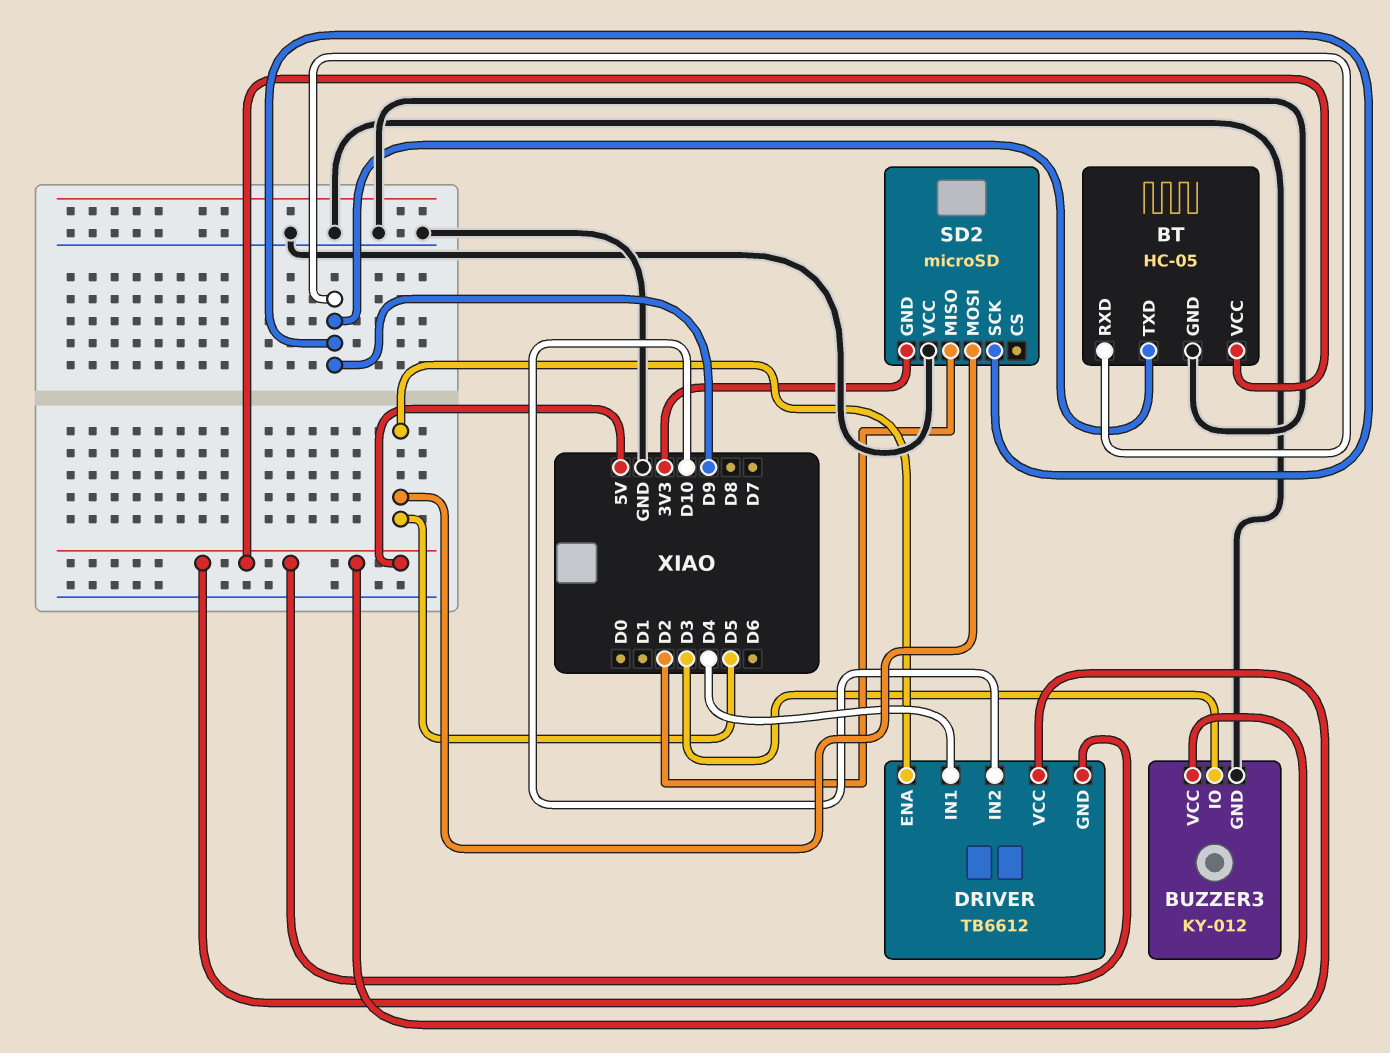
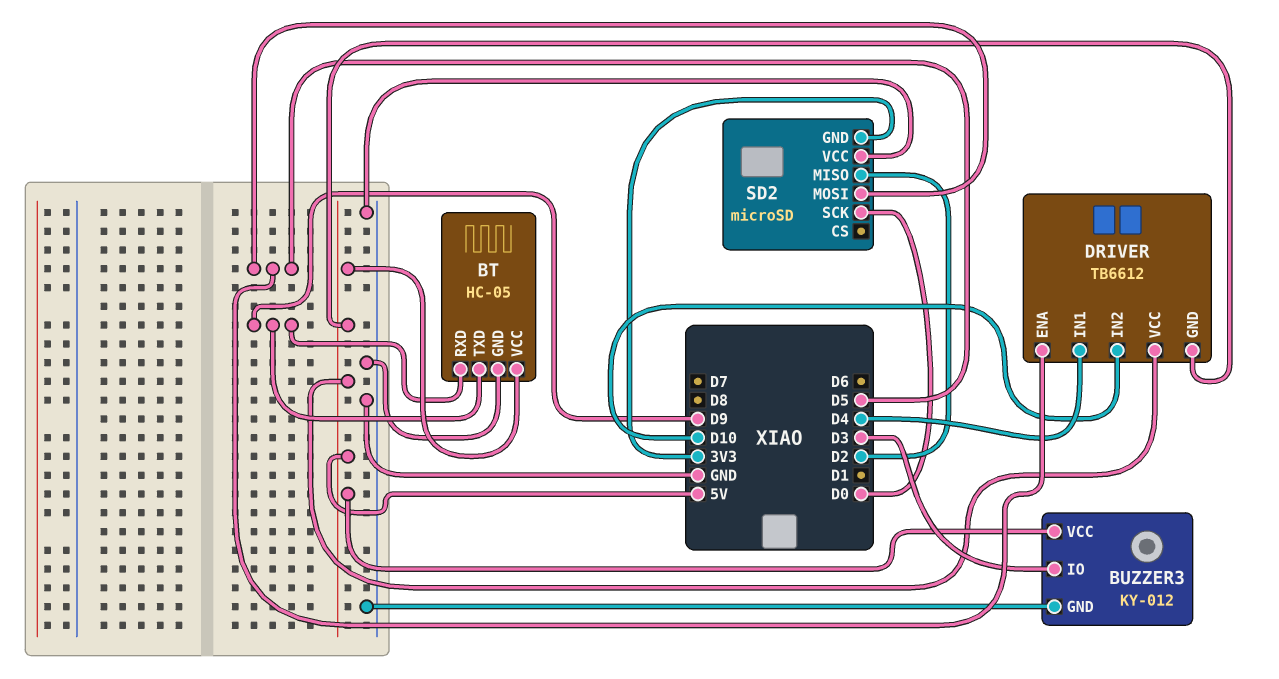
SD2 pin SCK: D9 -> D0

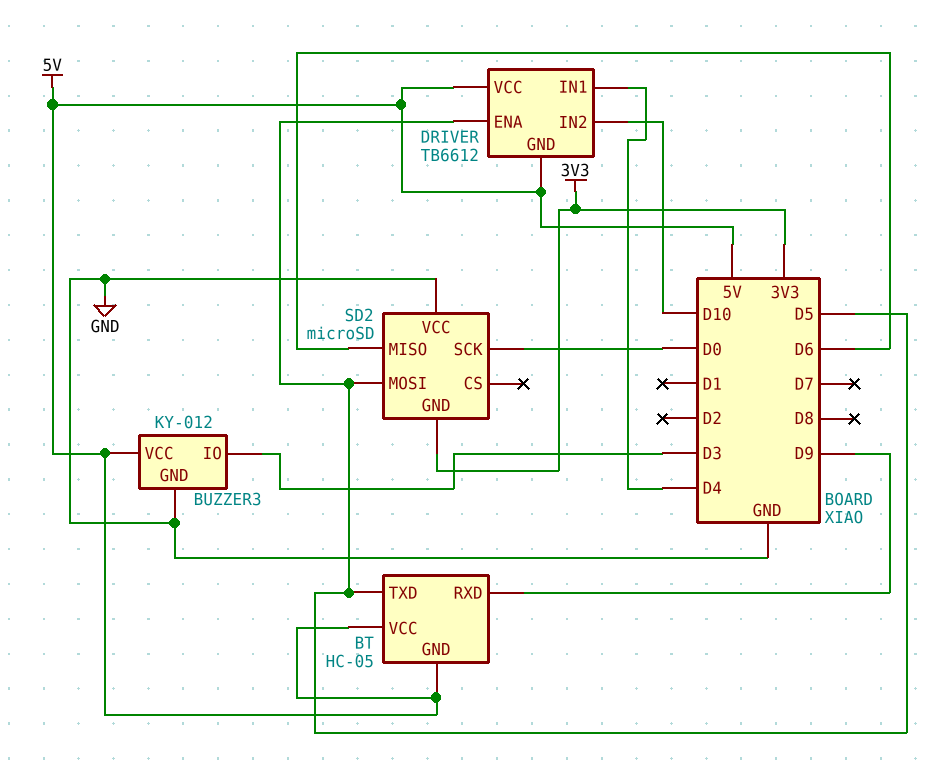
BT pin GND: GND -> 5V
BT pin TXD: D9 -> D5
SD2 pin MISO: D2 -> D6

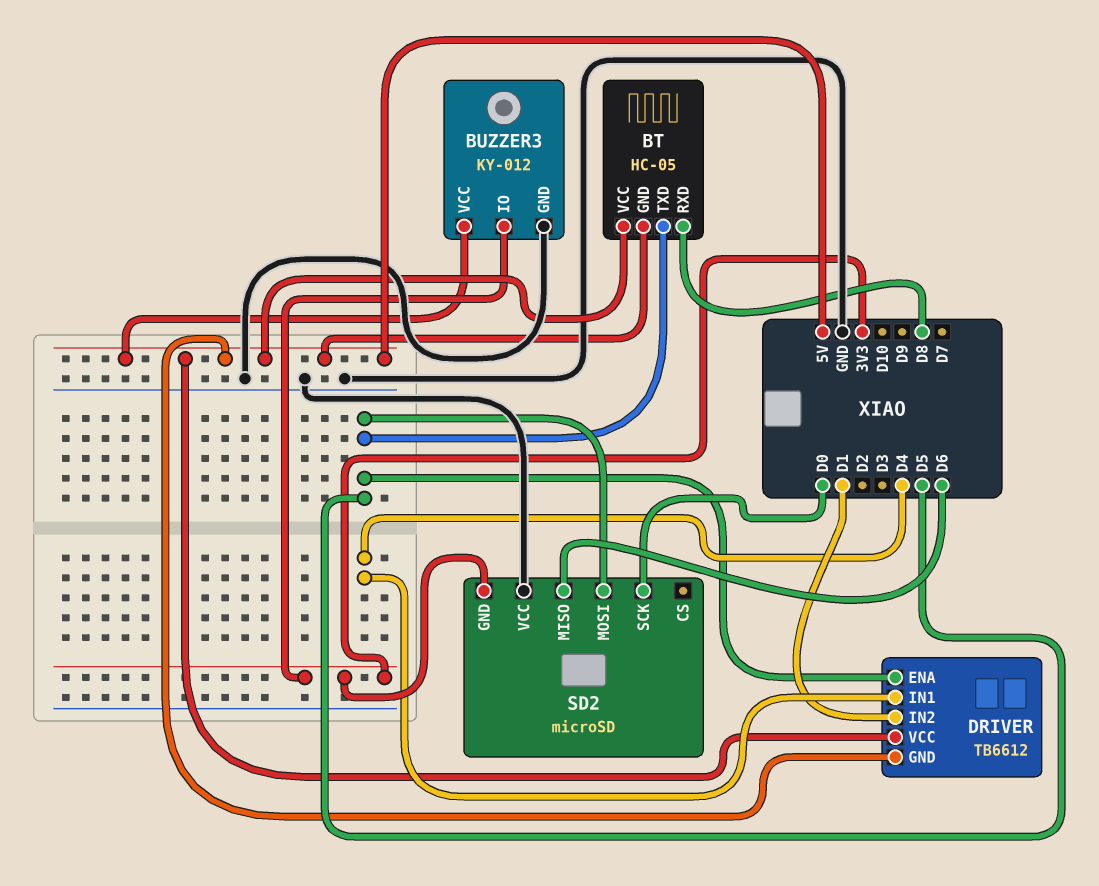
BT pin RXD: D9 -> D8
BUZZER3 pin IO: D3 -> 3V3
DRIVER pin IN2: D10 -> D1

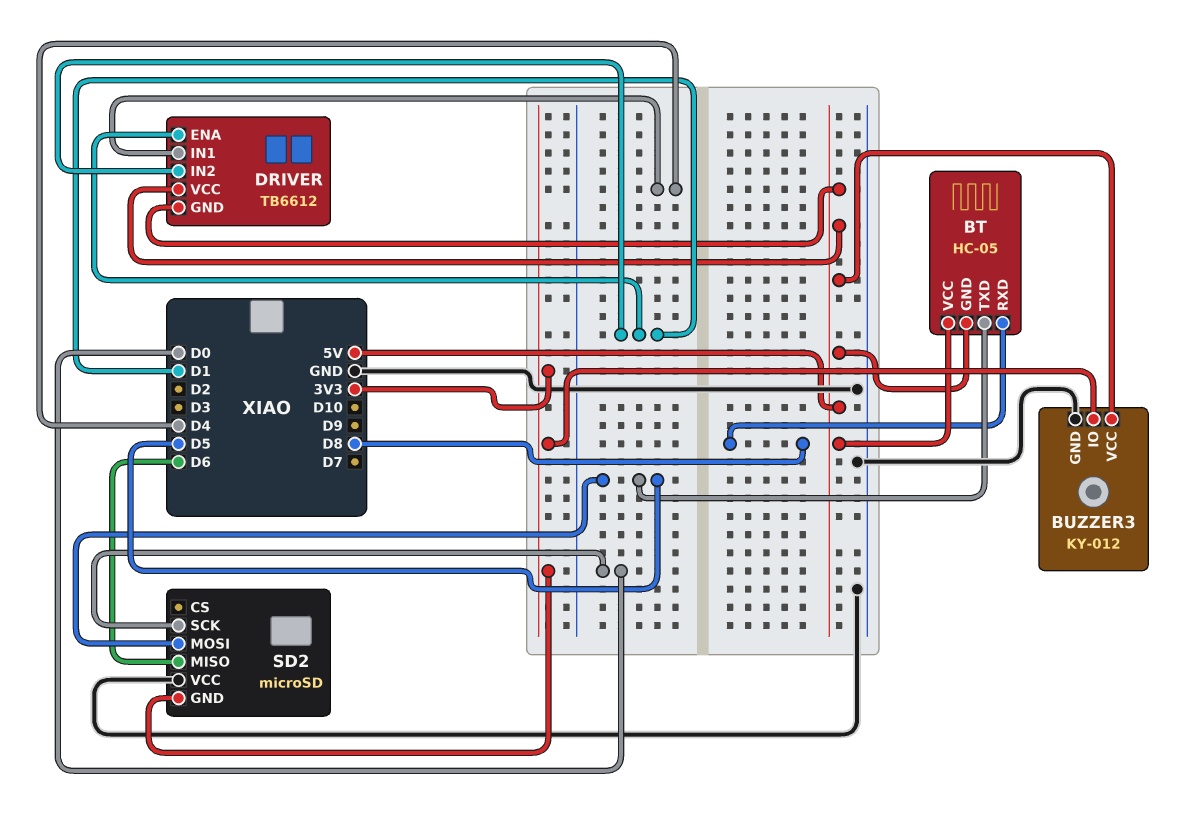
DRIVER pin ENA: D5 -> D1

